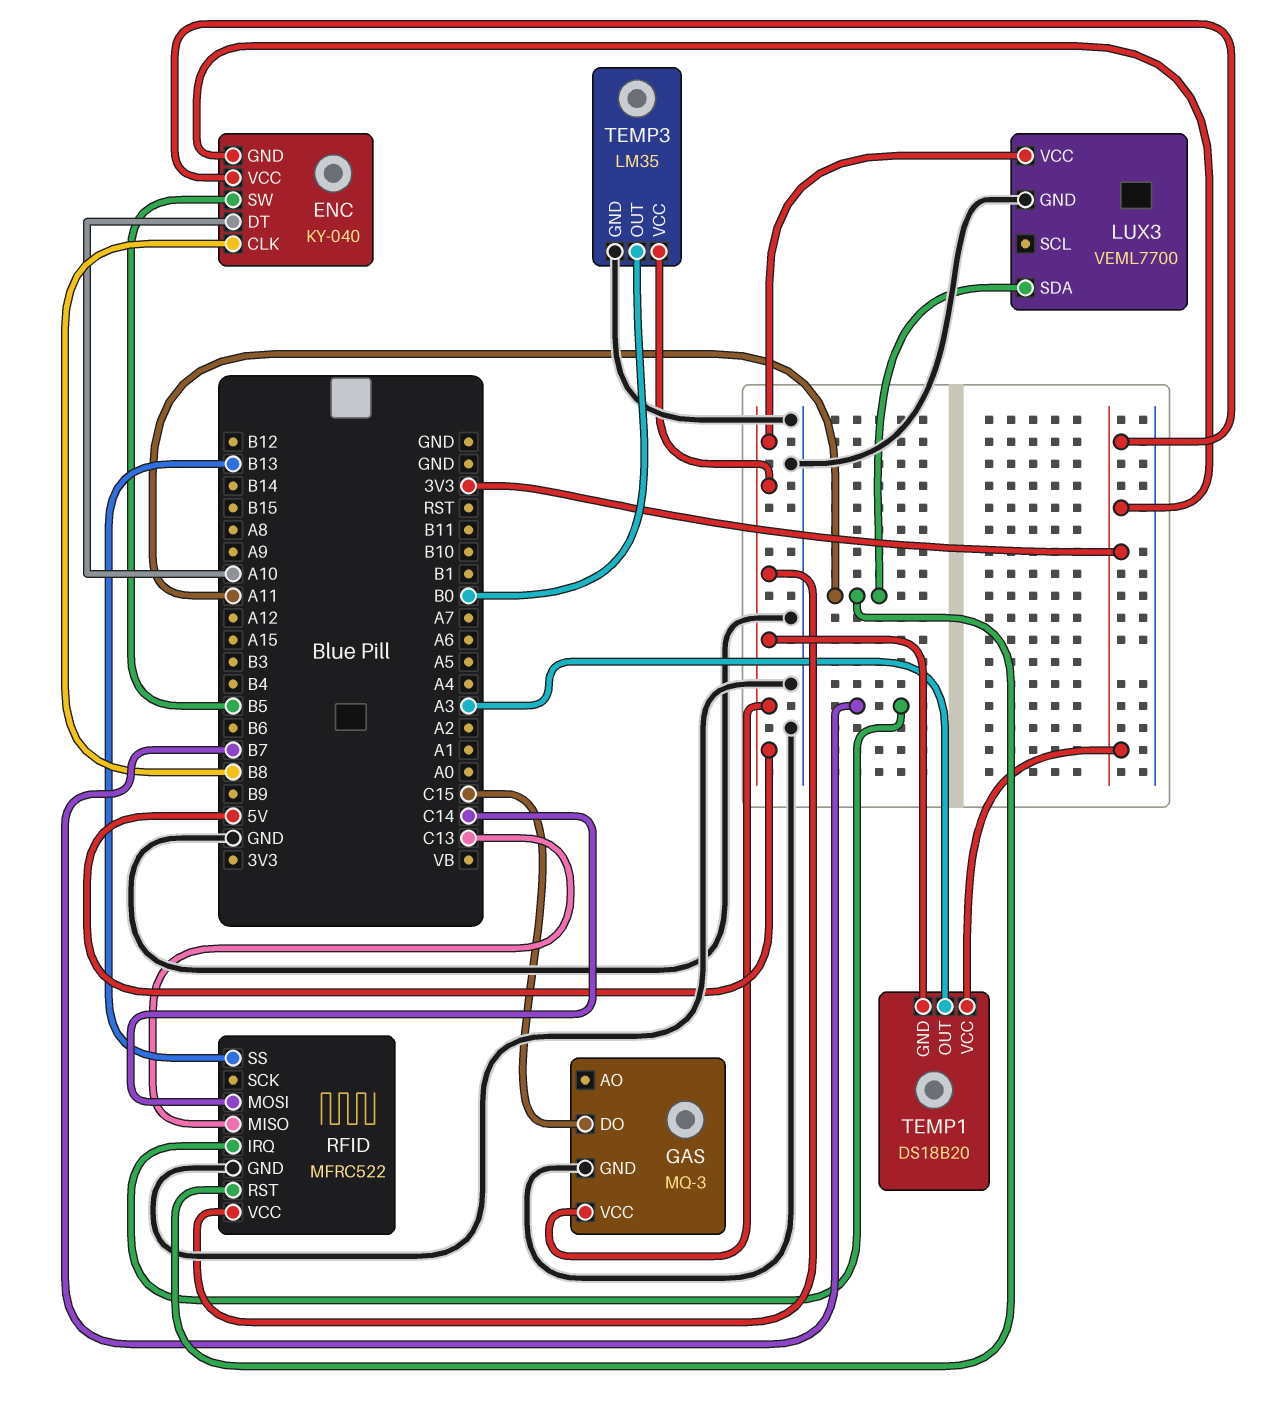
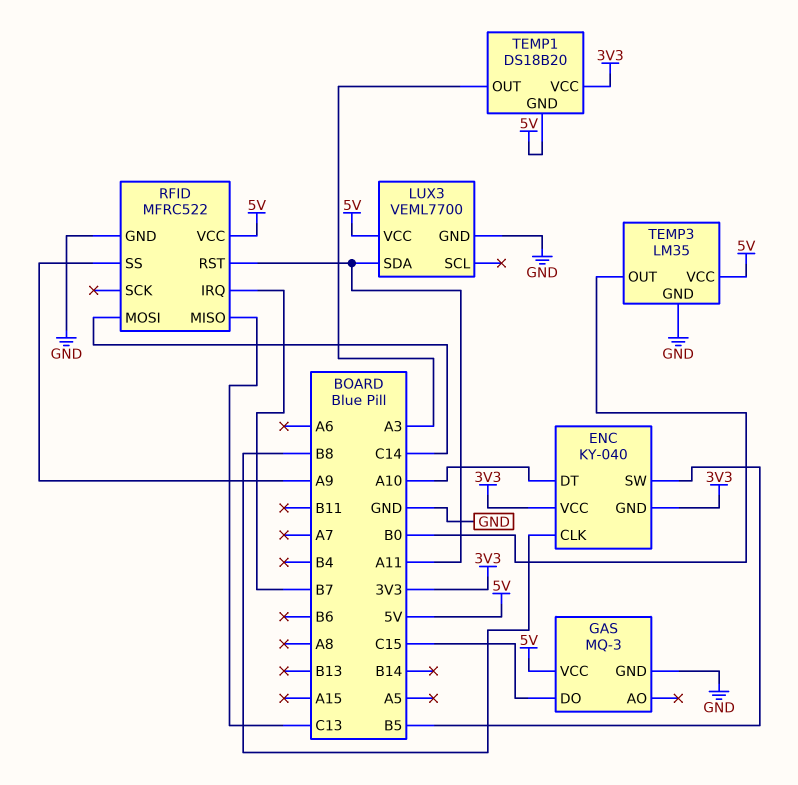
RFID pin SS: B13 -> A9

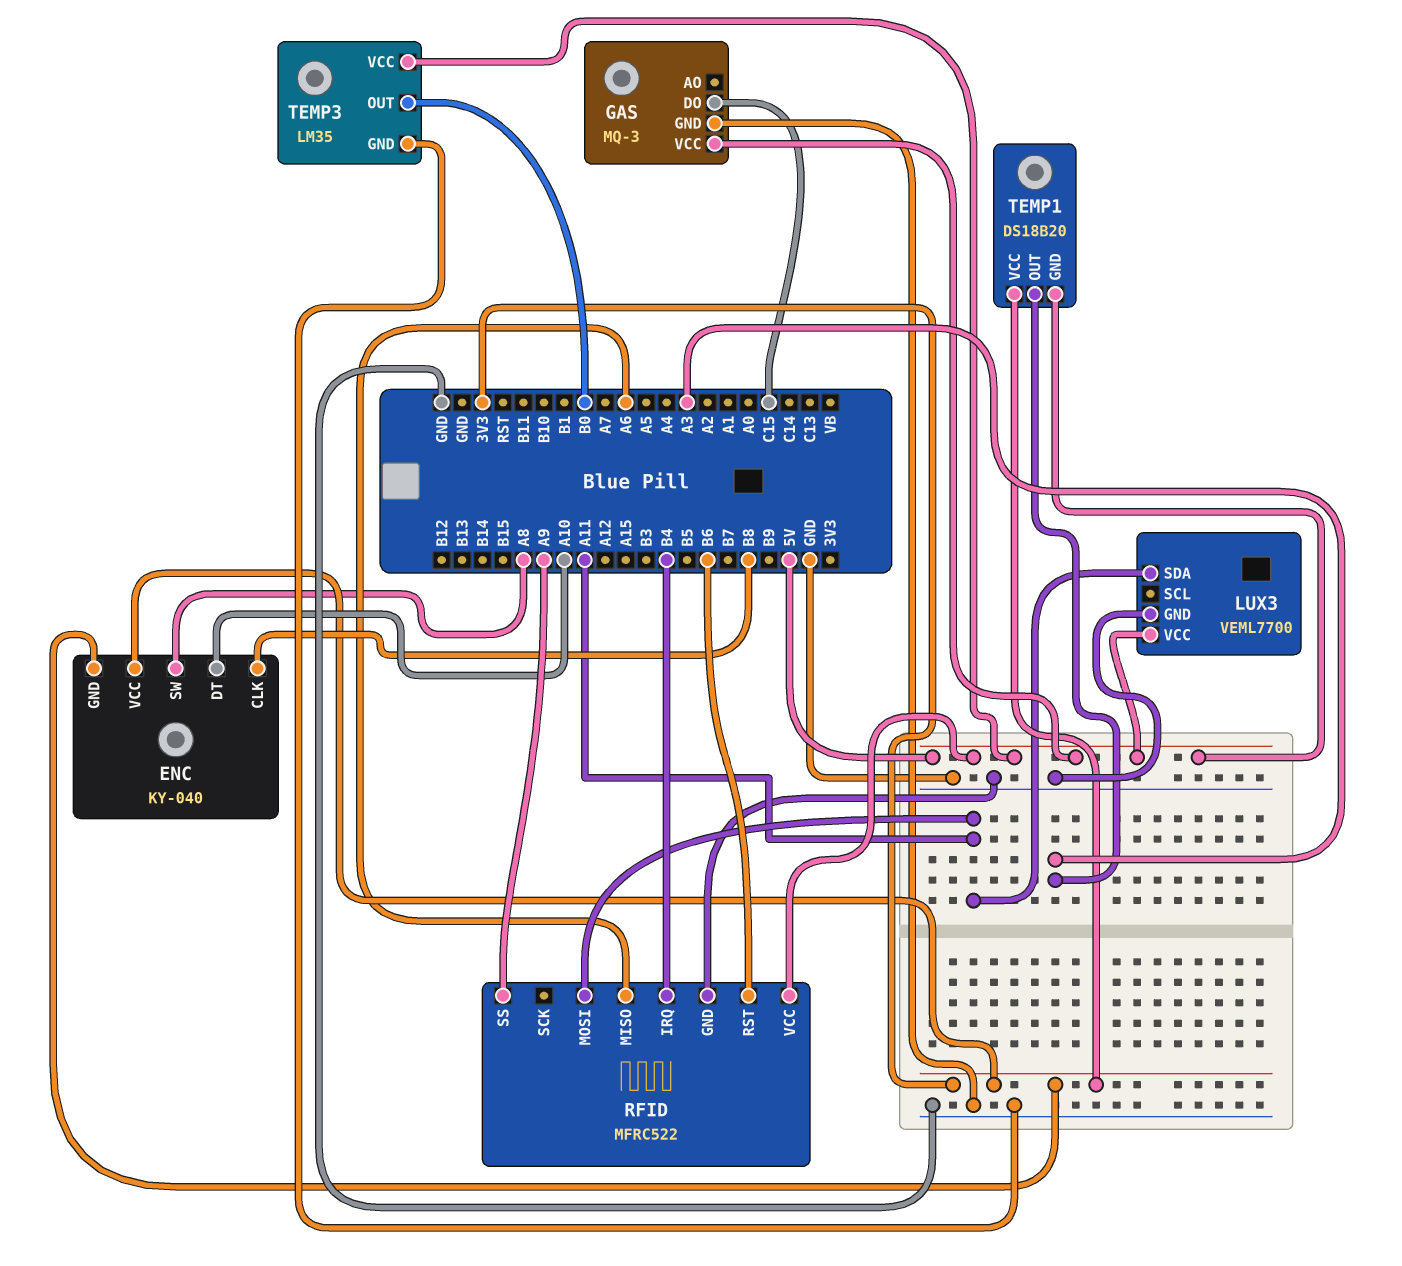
ENC pin SW: B5 -> A8
RFID pin IRQ: B7 -> B4
RFID pin MISO: C13 -> A6
RFID pin MOSI: C14 -> A11
RFID pin RST: A11 -> B6

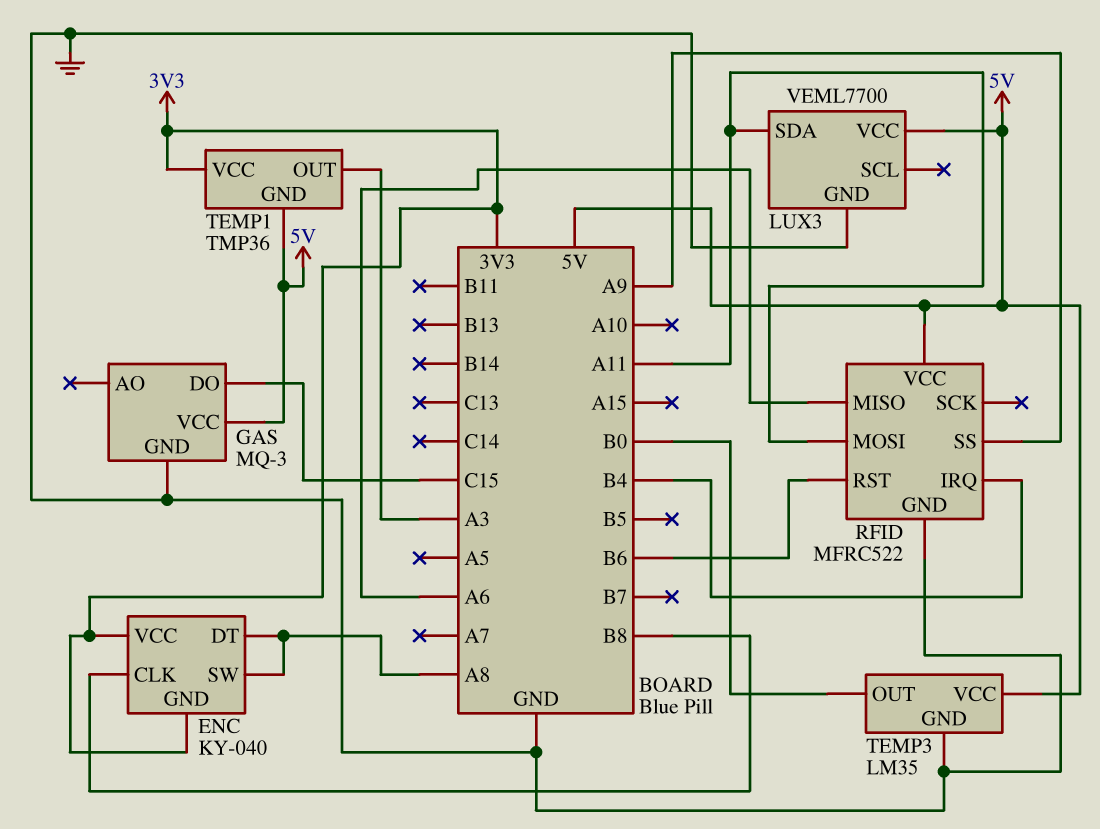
ENC pin DT: A10 -> A8
TEMP1: DS18B20 -> TMP36

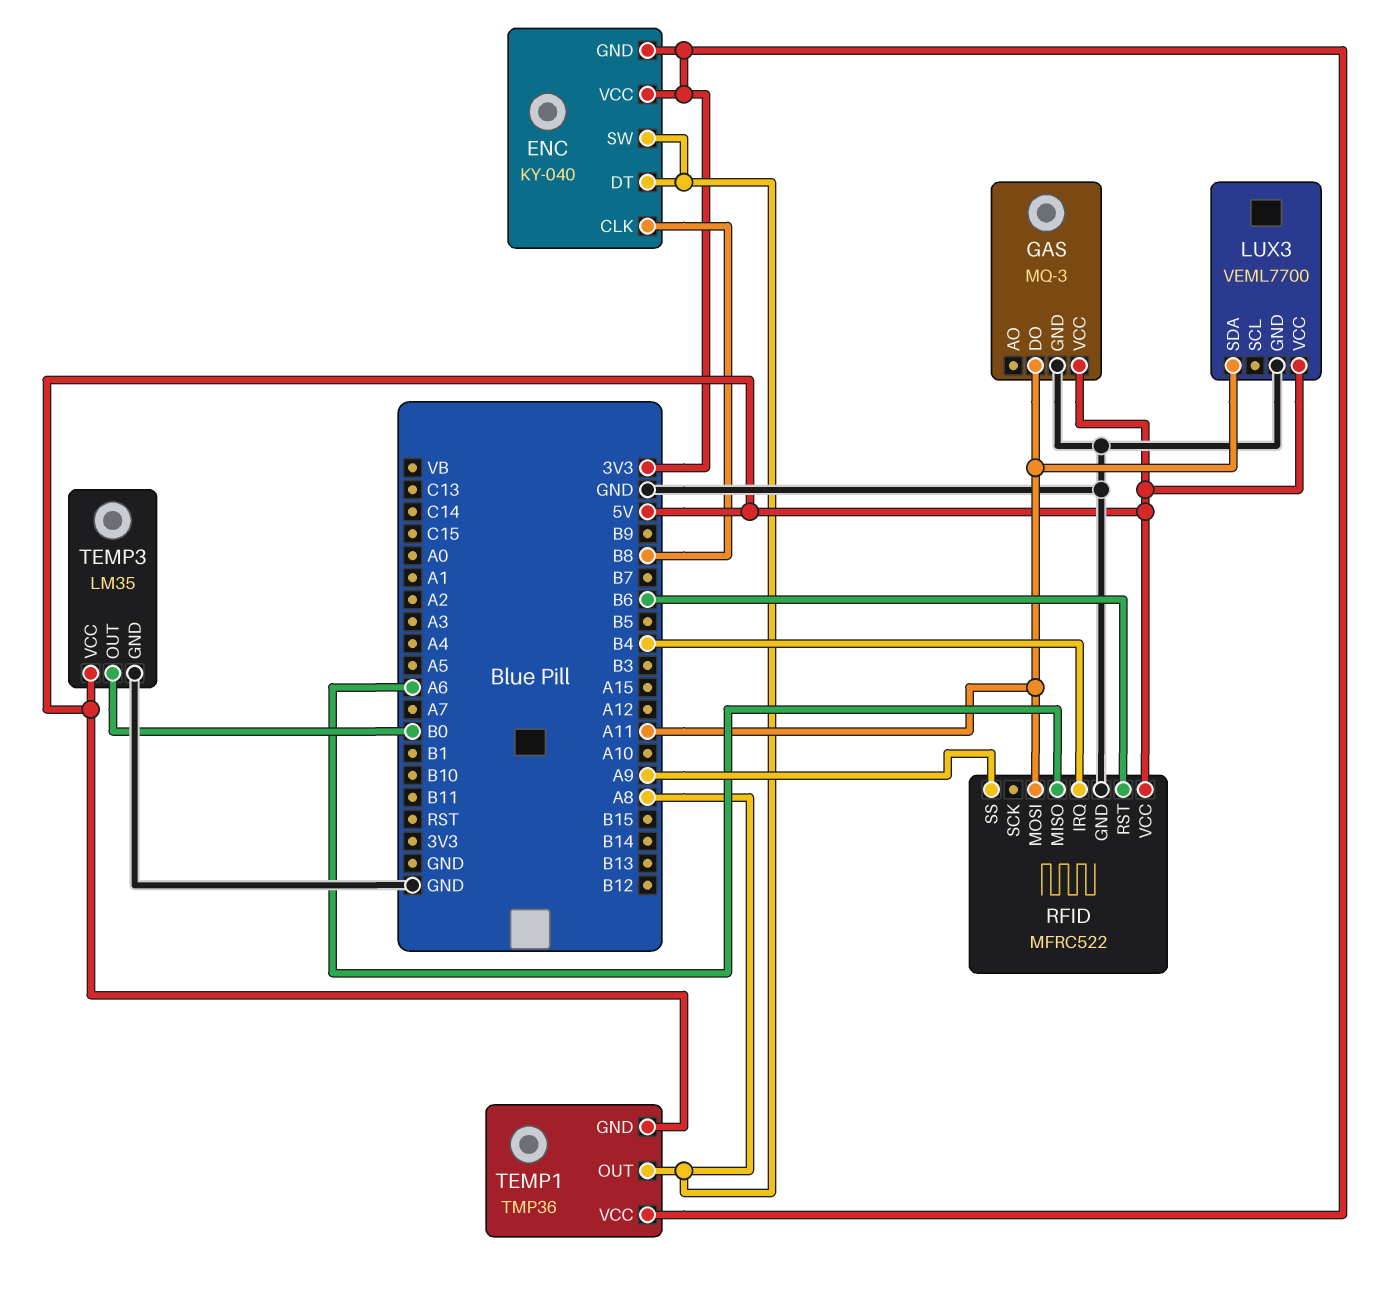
GAS pin DO: C15 -> A11
TEMP1 pin OUT: A3 -> A8

